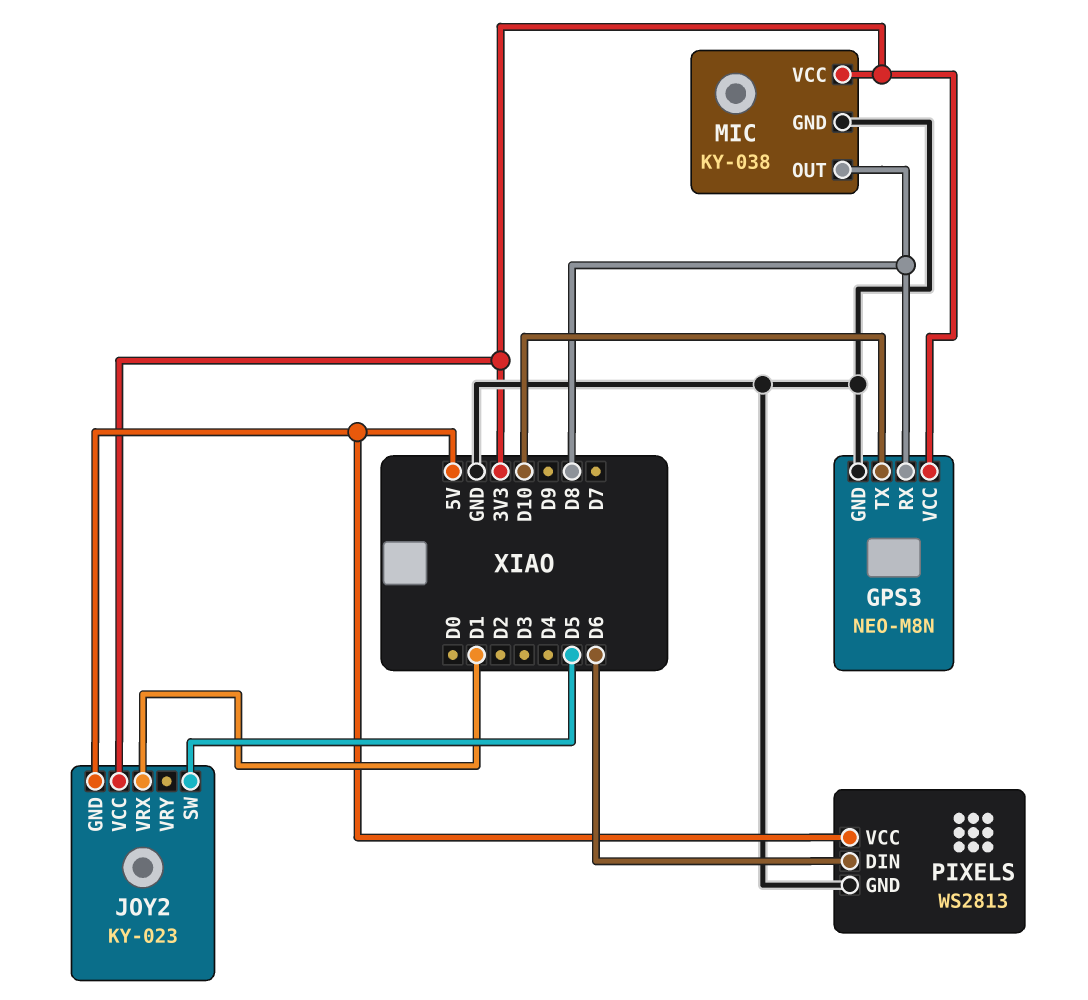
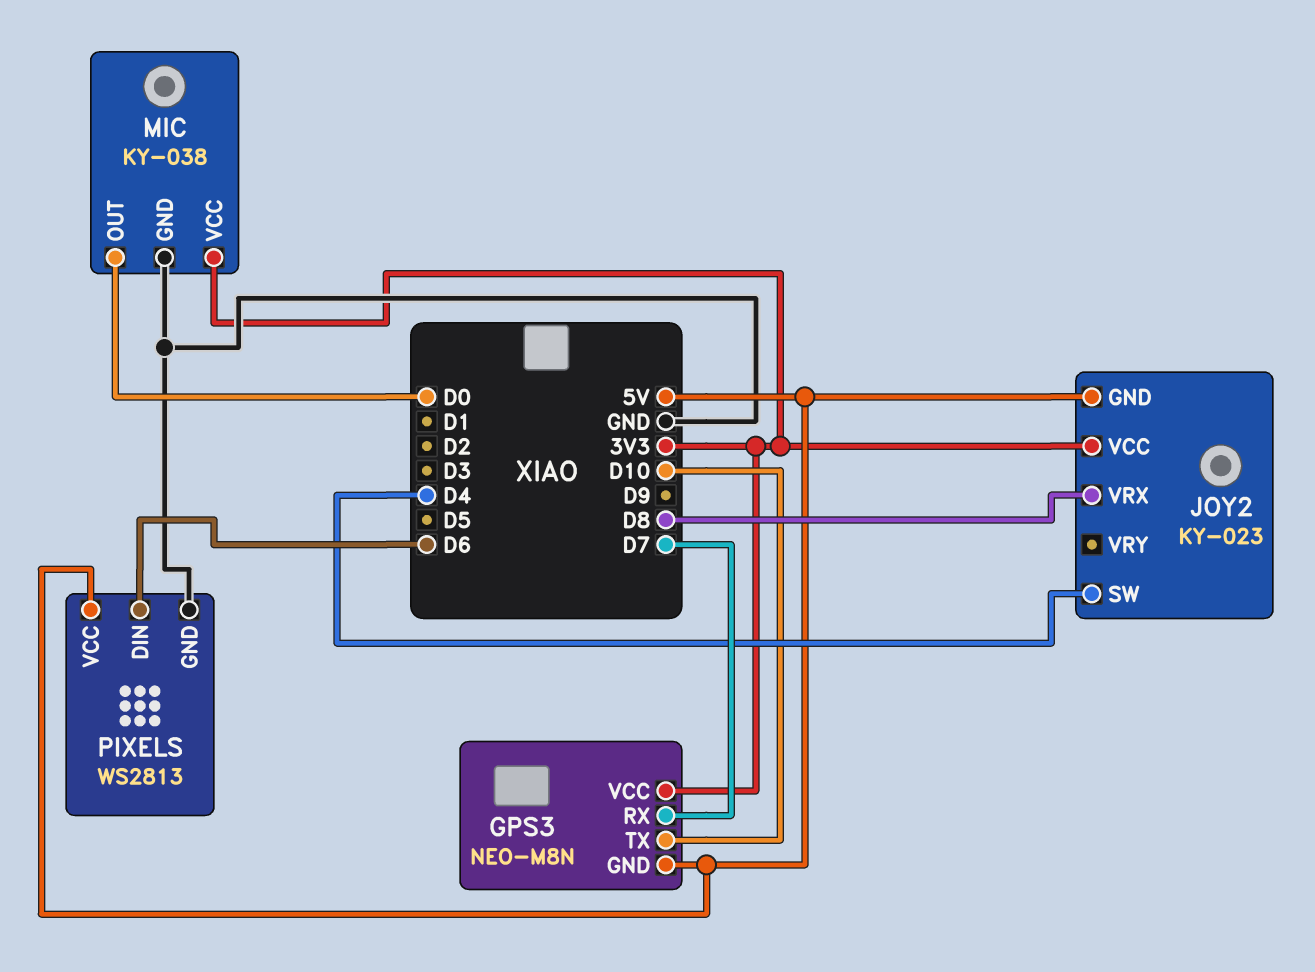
GPS3 pin GND: GND -> 5V
GPS3 pin RX: D8 -> D7
JOY2 pin SW: D5 -> D4
JOY2 pin VRX: D1 -> D8
MIC pin OUT: D8 -> D0

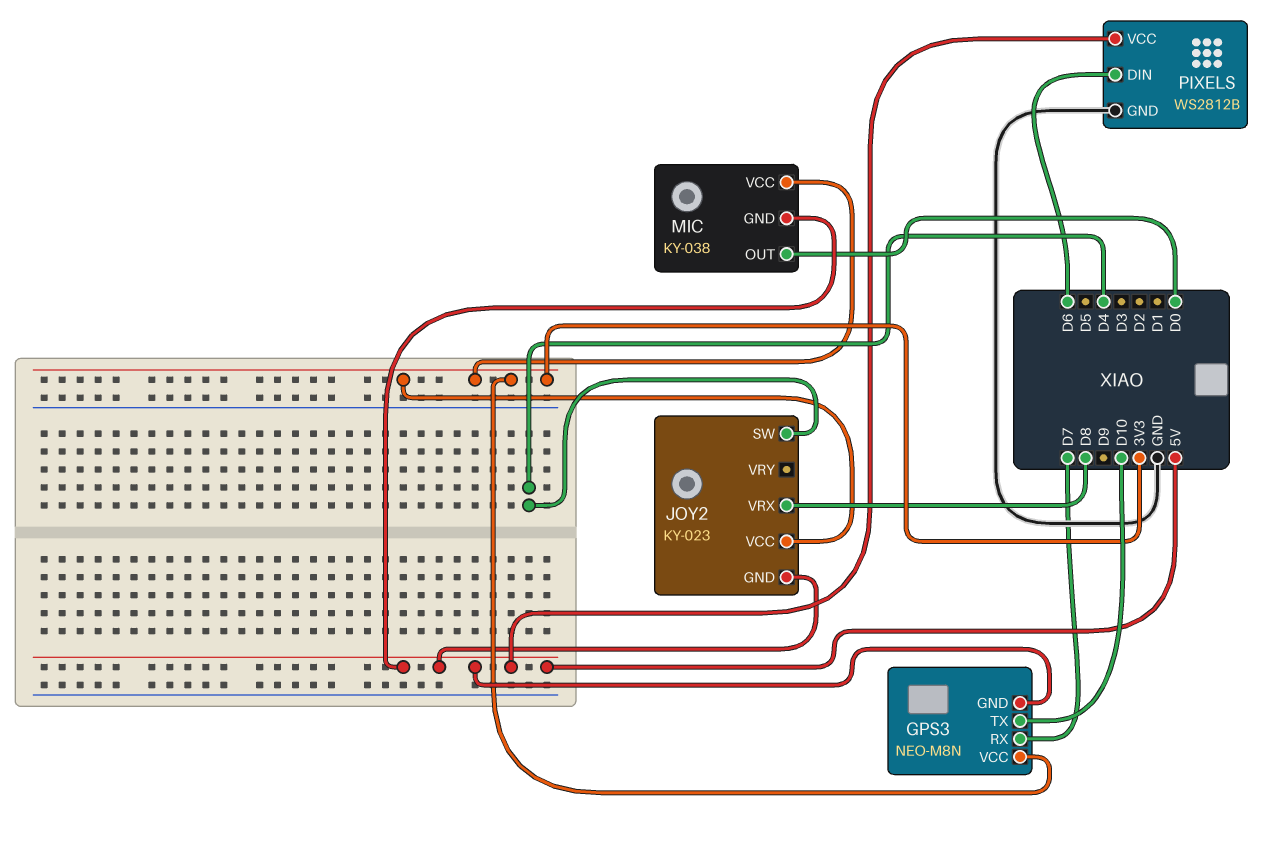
MIC pin GND: GND -> 5V
PIXELS: WS2813 -> WS2812B

